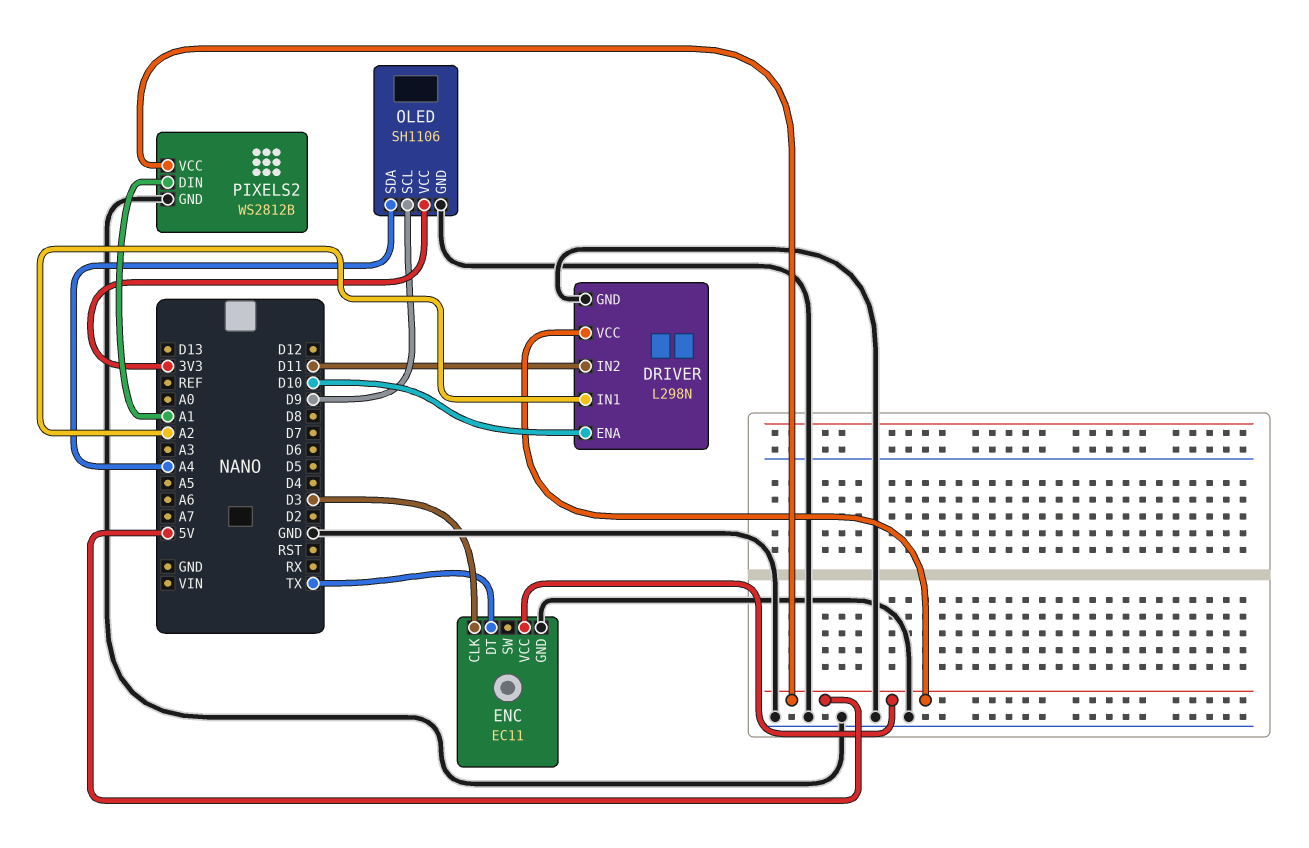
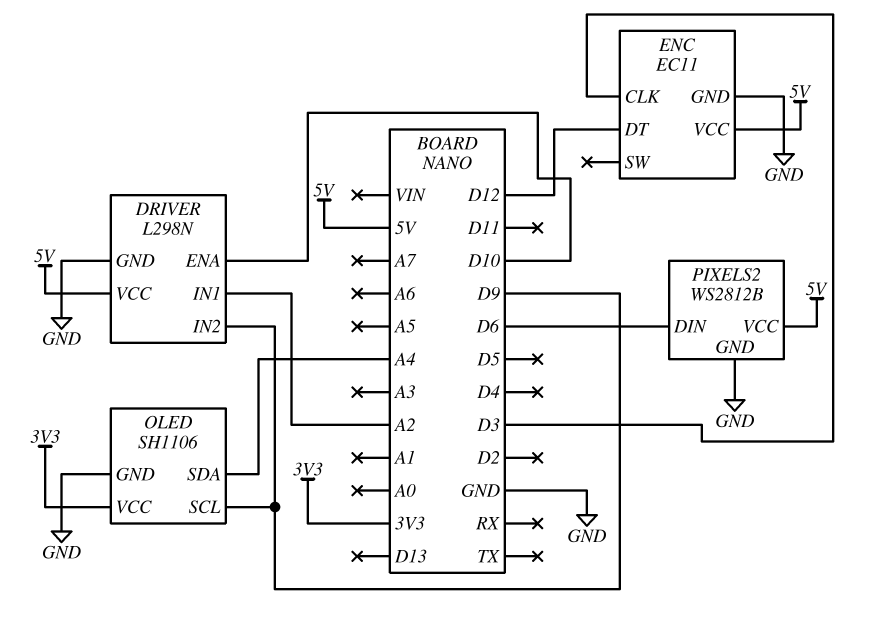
DRIVER pin IN2: D11 -> D9
ENC pin DT: TX -> D12
PIXELS2 pin DIN: A1 -> D6

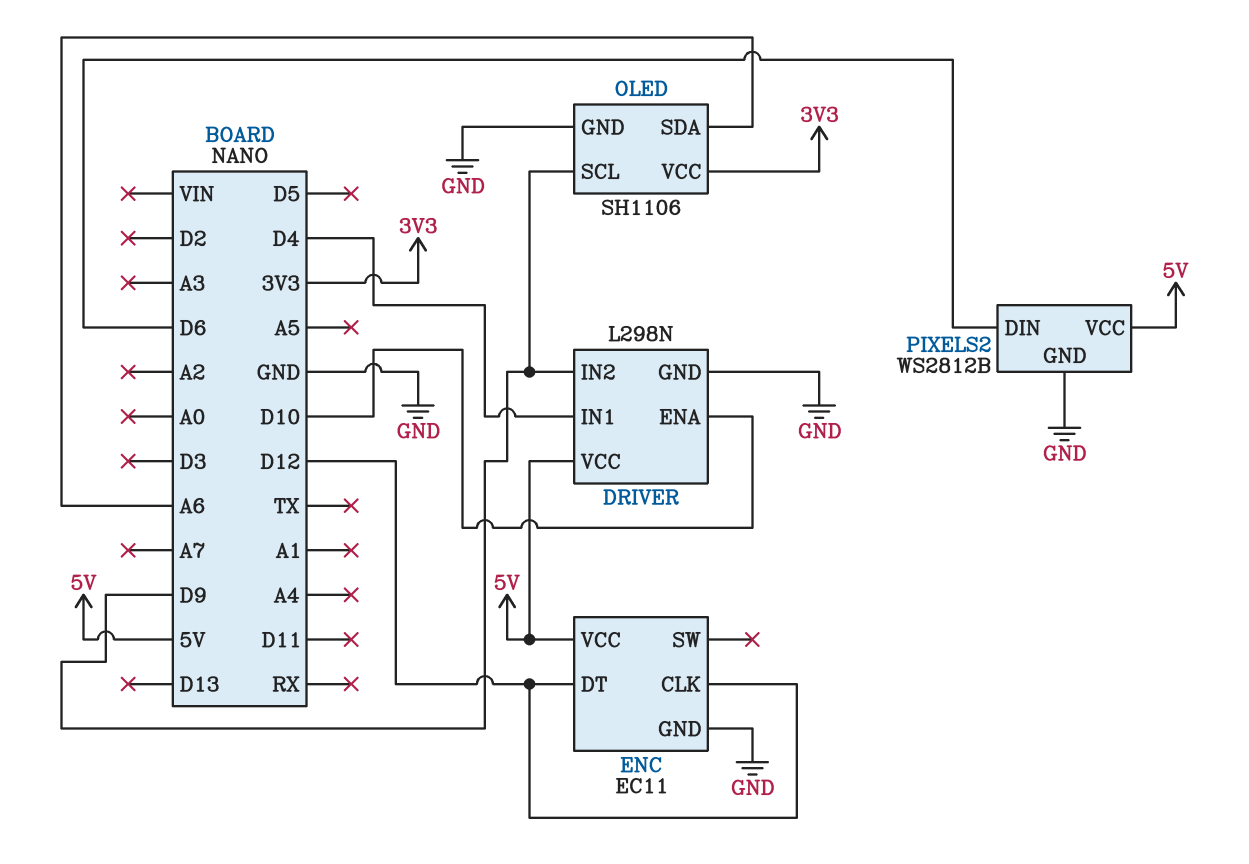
DRIVER pin IN1: A2 -> D4
ENC pin CLK: D3 -> D12
OLED pin SDA: A4 -> A6

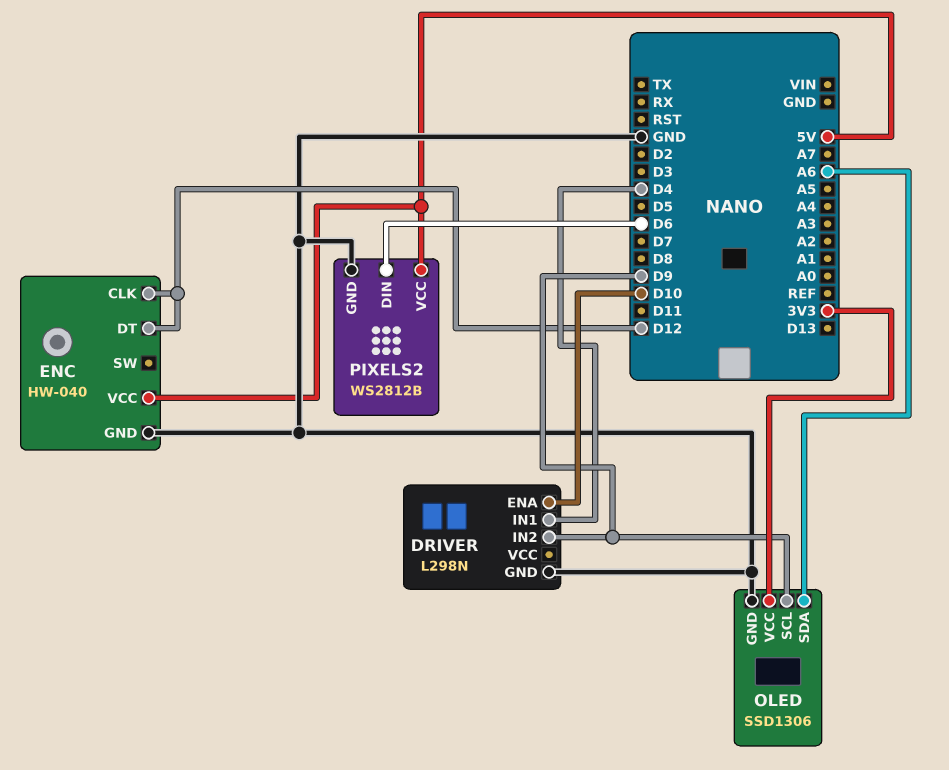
DRIVER pin VCC: 5V -> none
ENC: EC11 -> HW-040
OLED: SH1106 -> SSD1306

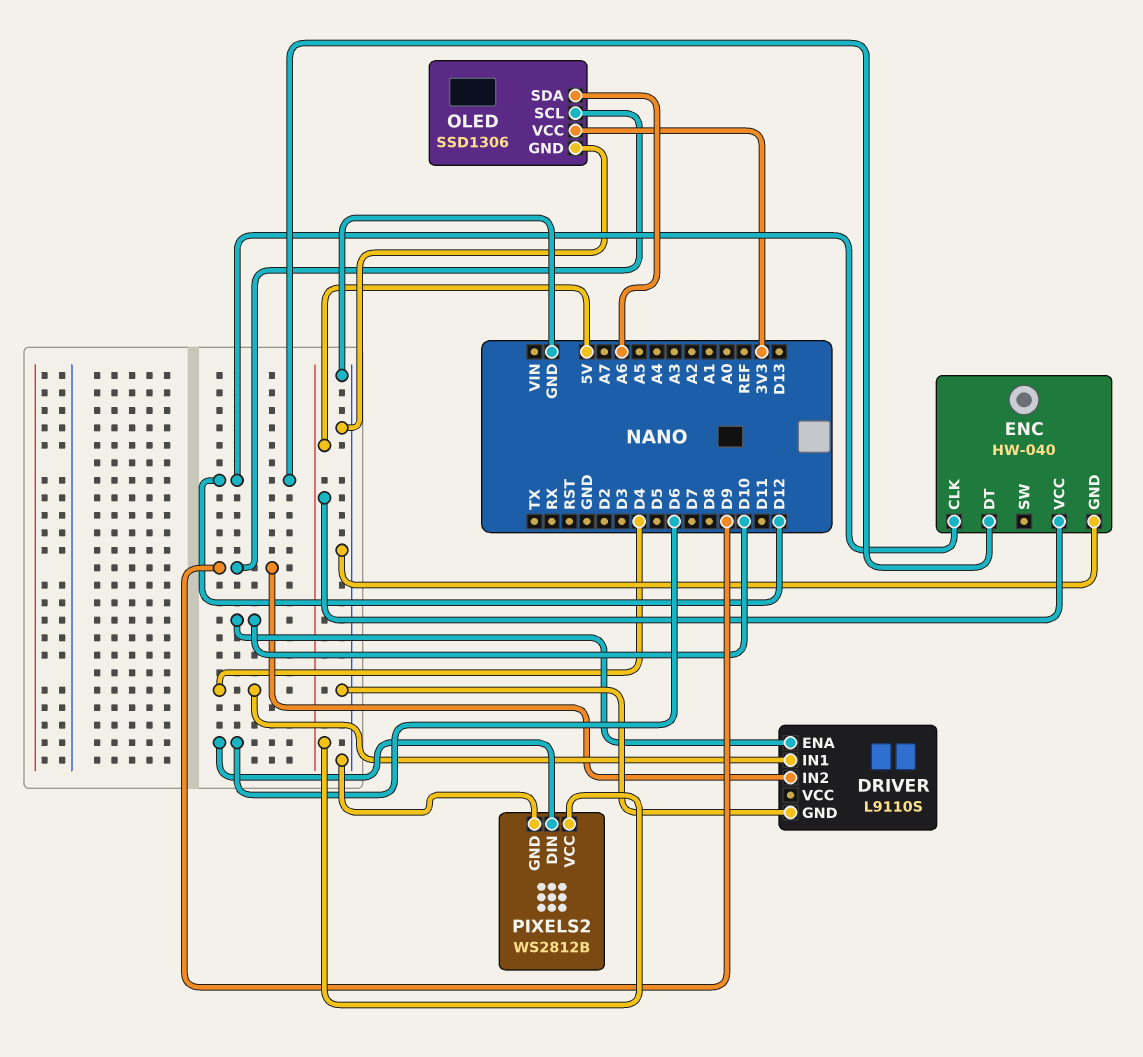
DRIVER: L298N -> L9110S

